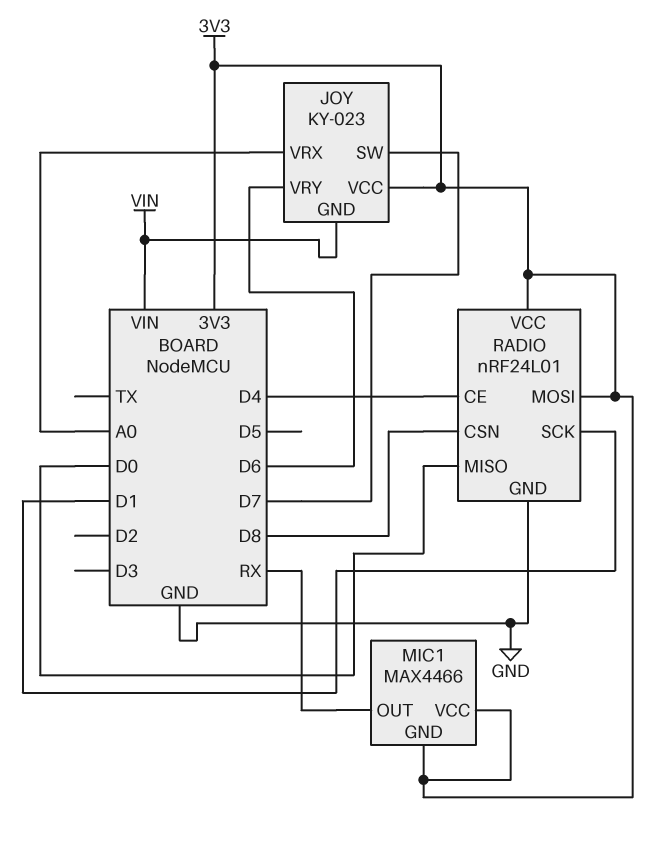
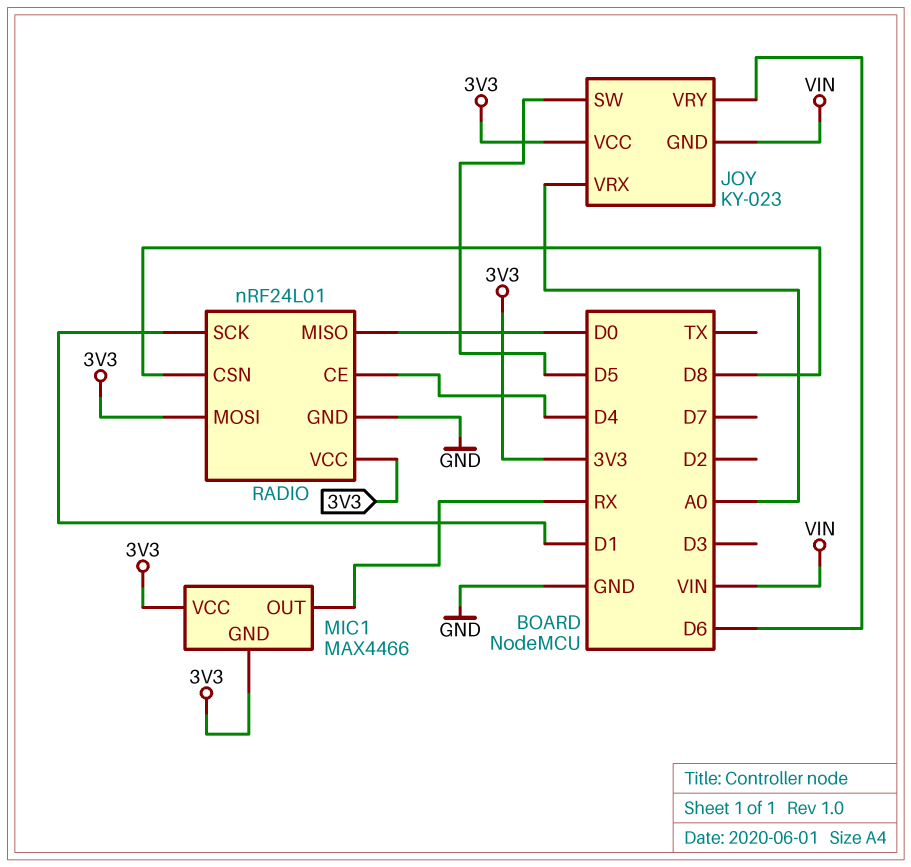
JOY pin SW: D7 -> D5

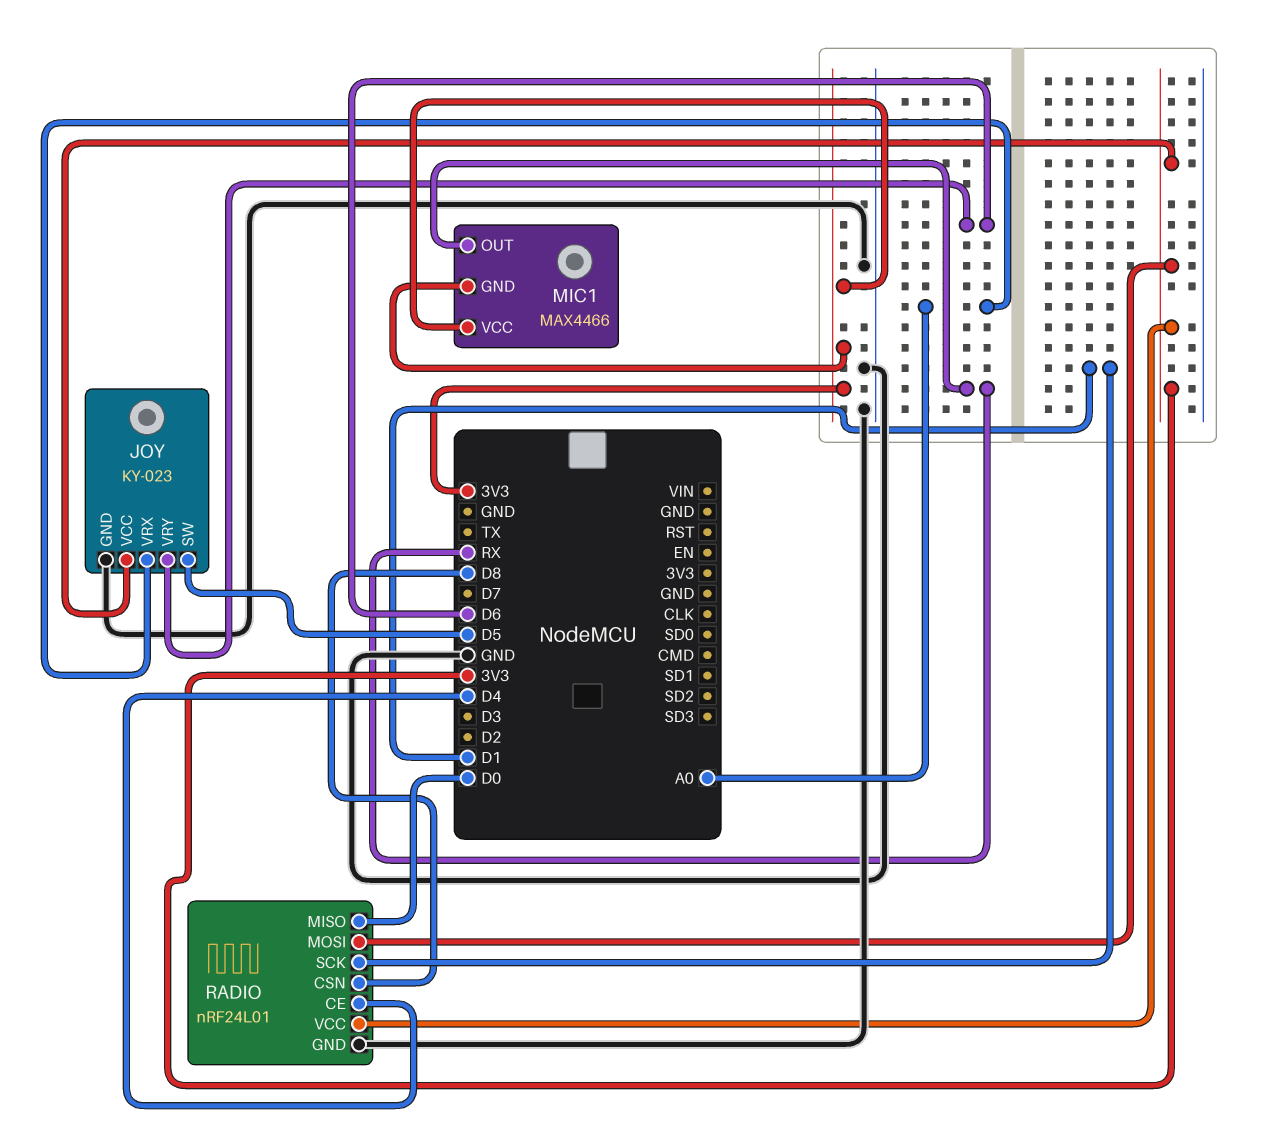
JOY pin GND: VIN -> GND

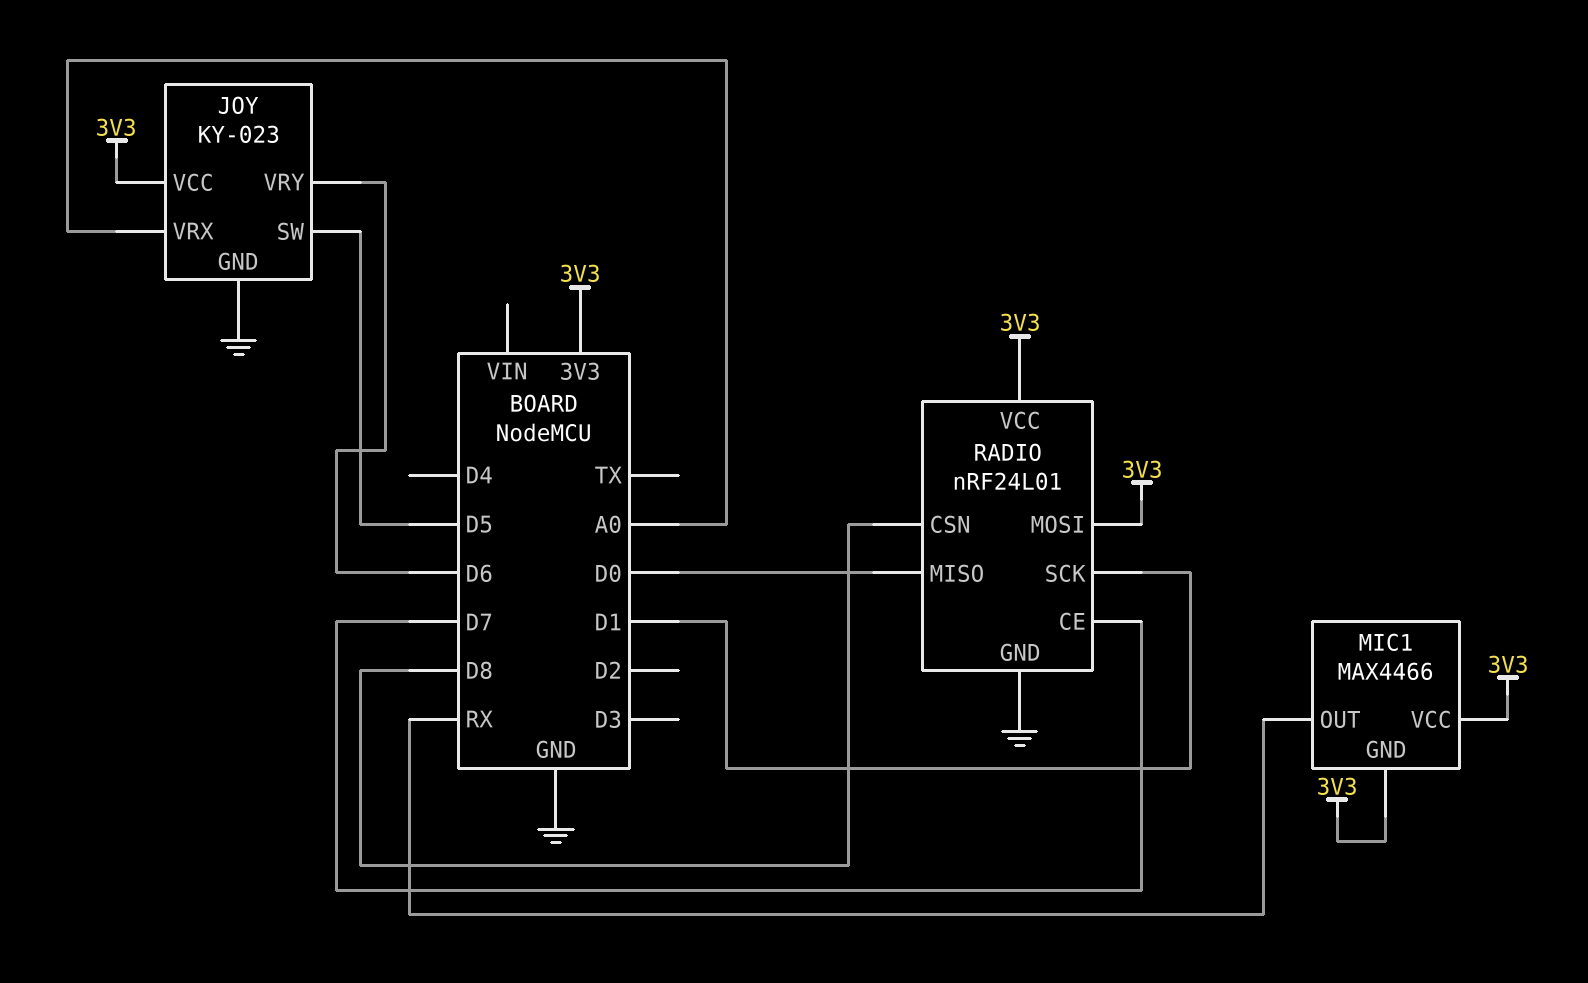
RADIO pin CE: D4 -> D7

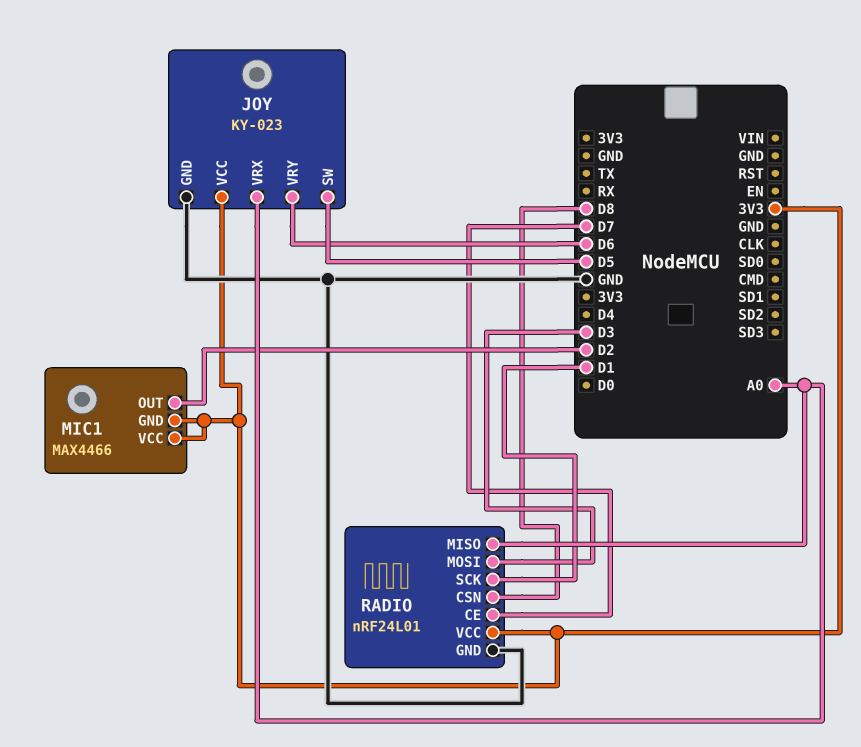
MIC1 pin OUT: RX -> D2
RADIO pin MISO: D0 -> A0
RADIO pin MOSI: 3V3 -> D3

